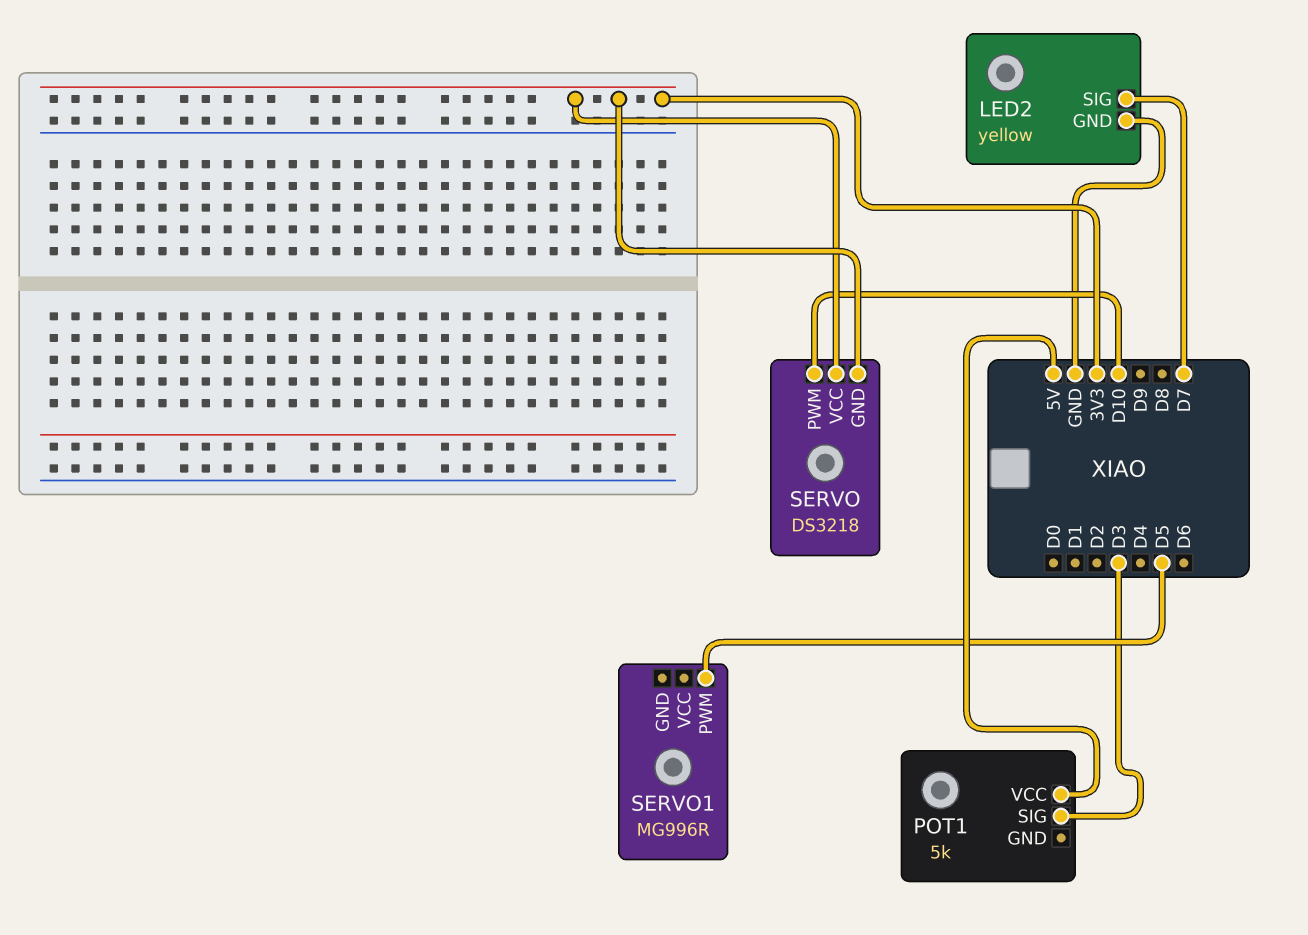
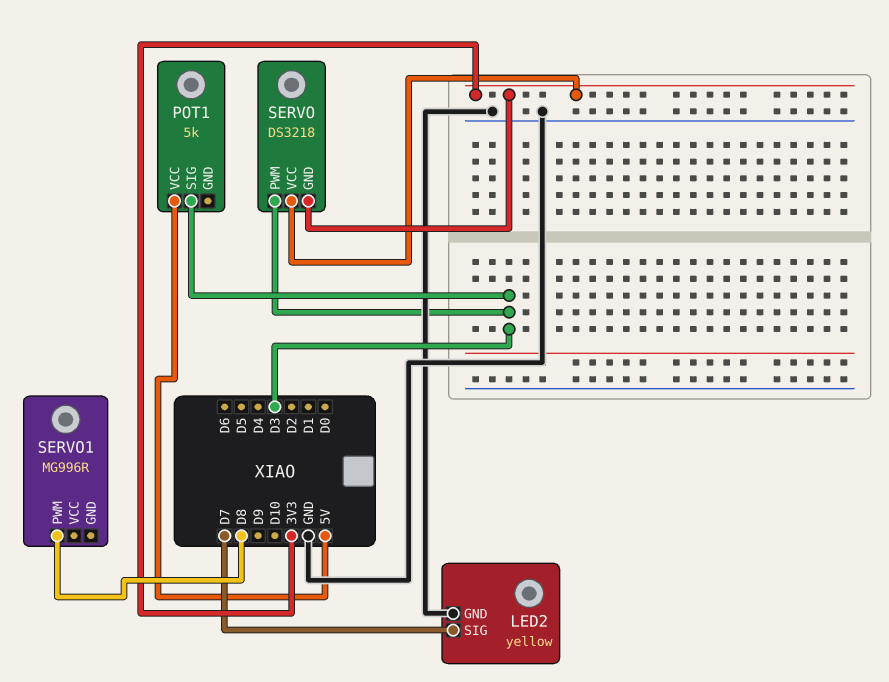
SERVO pin PWM: D10 -> D3
SERVO1 pin PWM: D5 -> D8

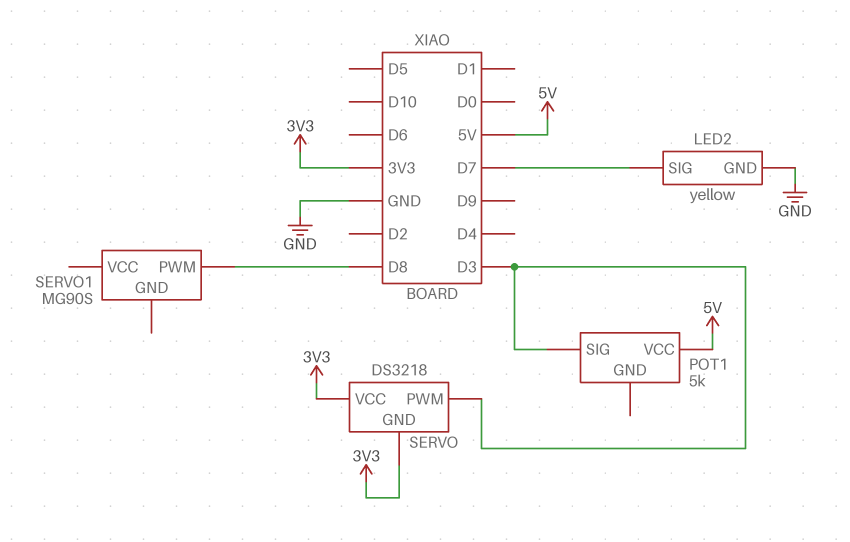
SERVO1: MG996R -> MG90S

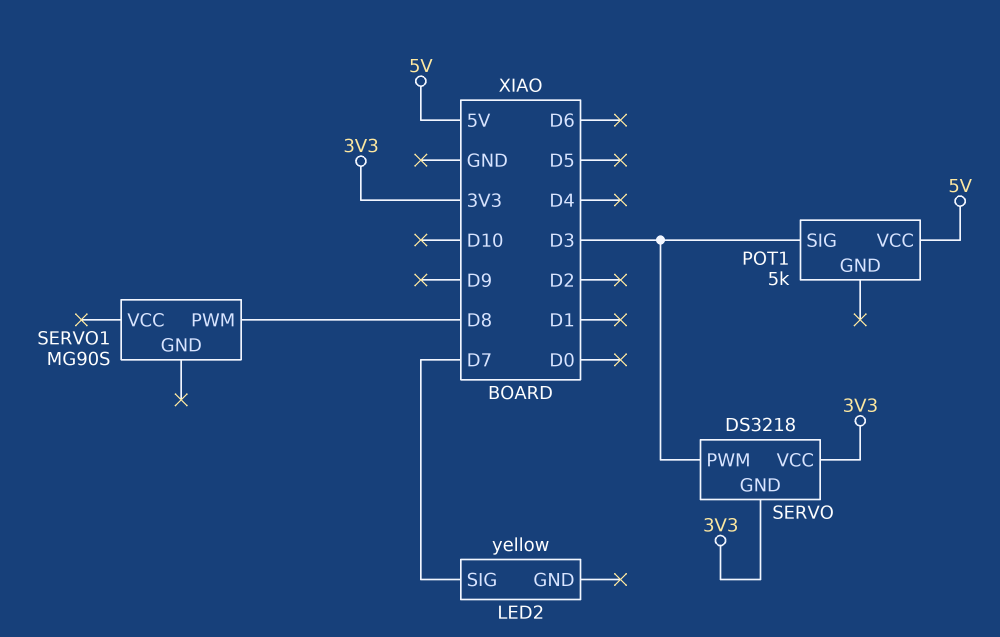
LED2 pin GND: GND -> none

